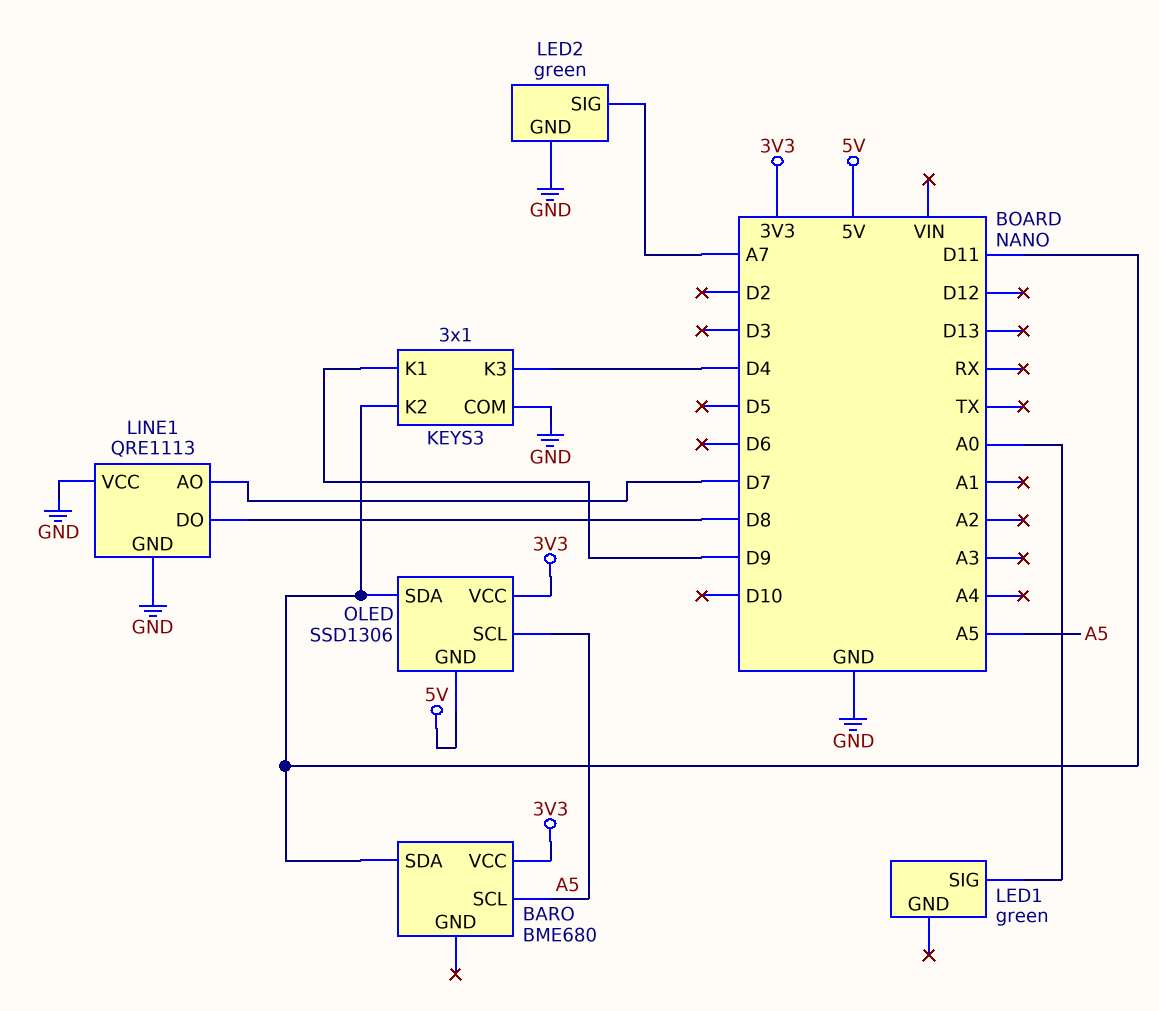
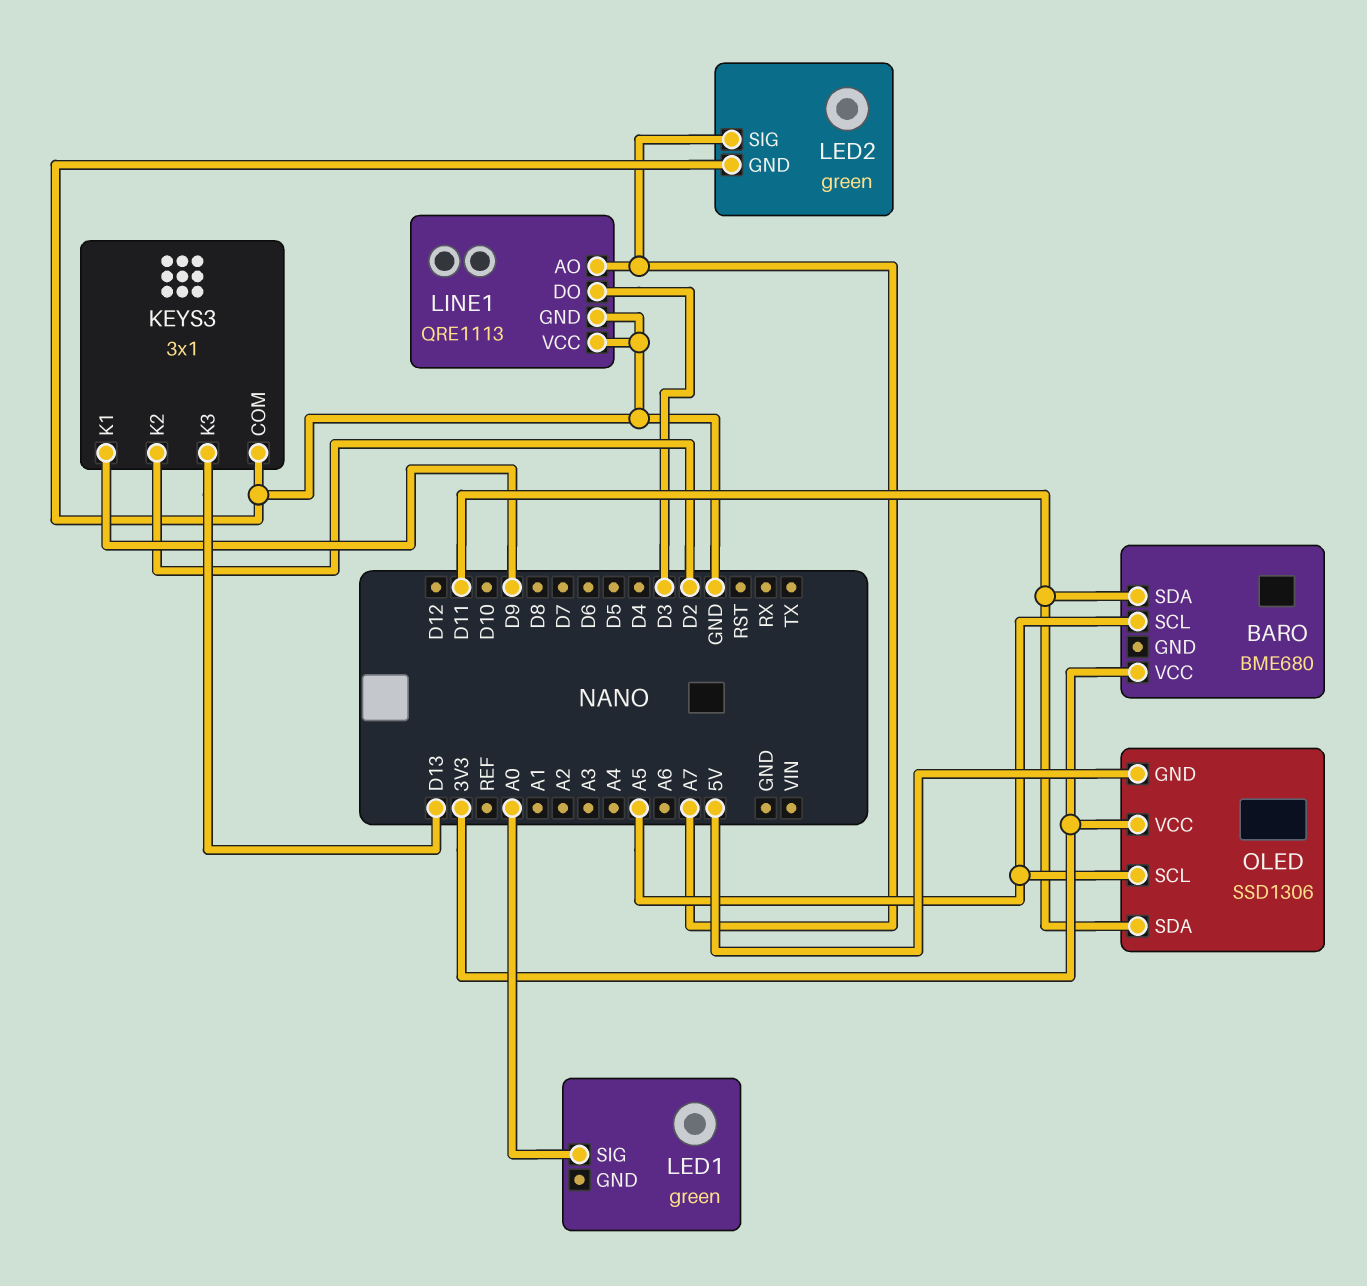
KEYS3 pin K2: D11 -> D2
KEYS3 pin K3: D4 -> D13
LINE1 pin AO: D7 -> A7
LINE1 pin DO: D8 -> D3

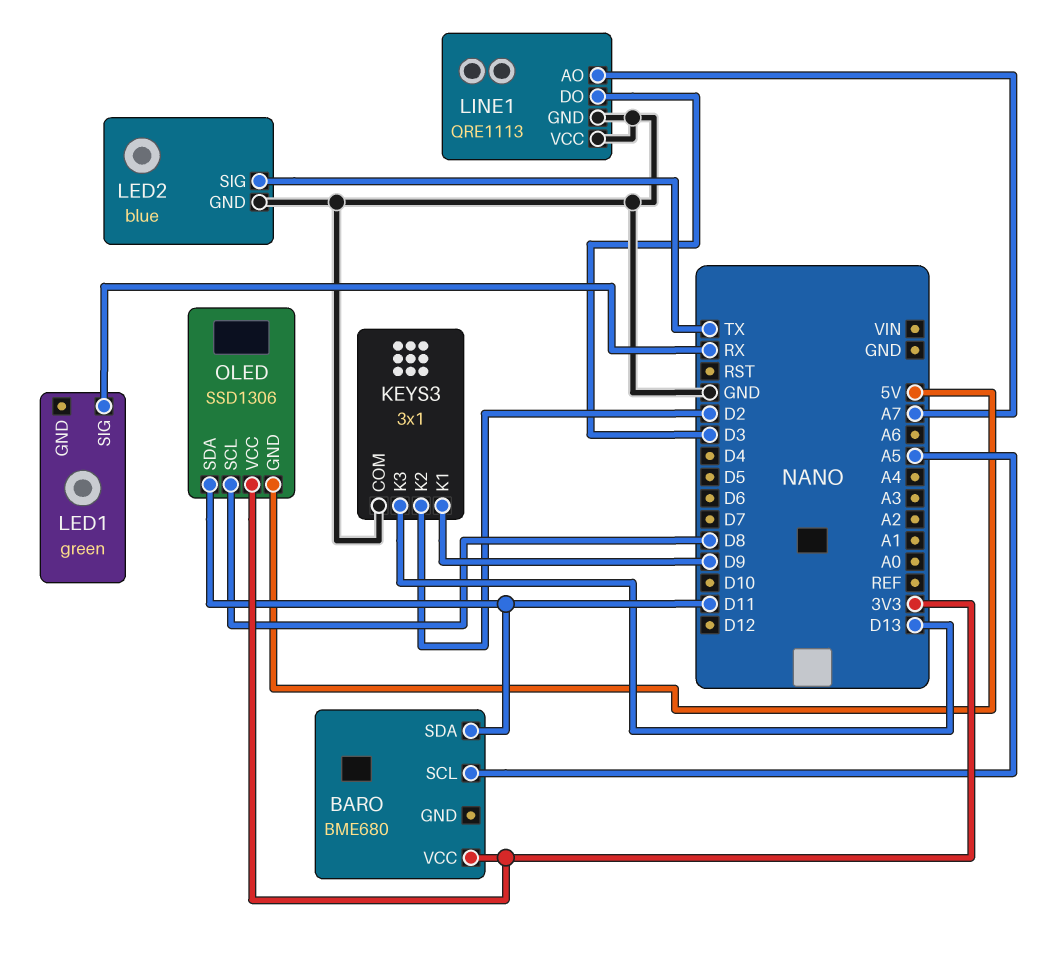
LED1 pin SIG: A0 -> RX
LED2: green -> blue
LED2 pin SIG: A7 -> TX
OLED pin SCL: A5 -> D8

